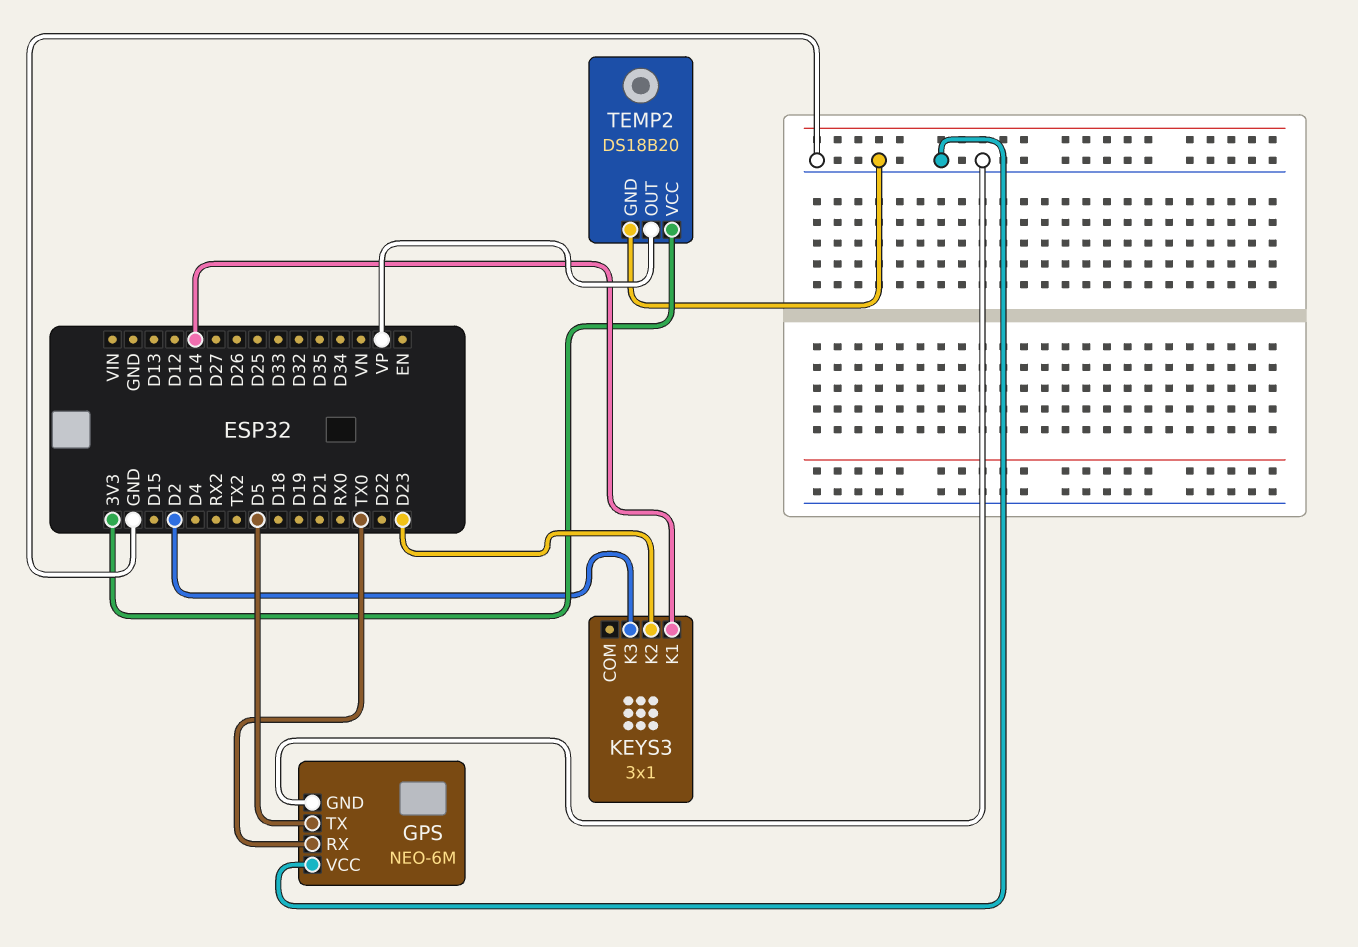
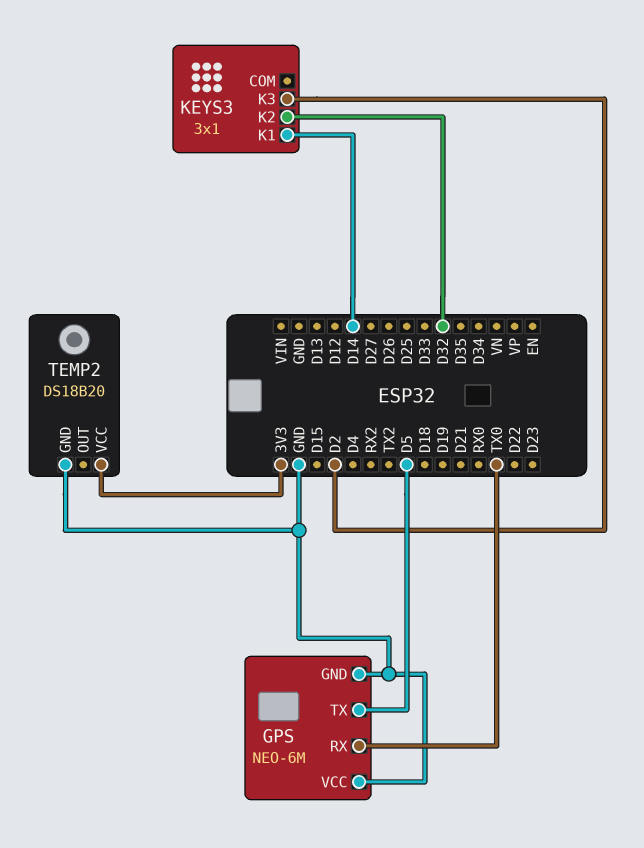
KEYS3 pin K2: D23 -> D32
TEMP2 pin OUT: VP -> none

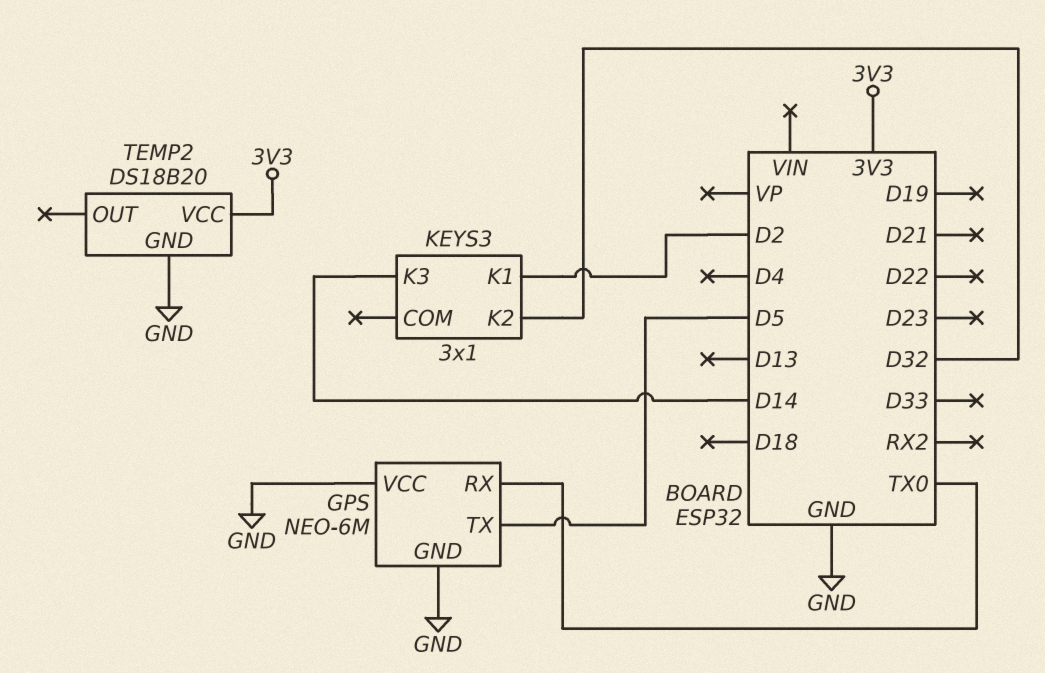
KEYS3 pin K1: D14 -> D2
KEYS3 pin K3: D2 -> D14

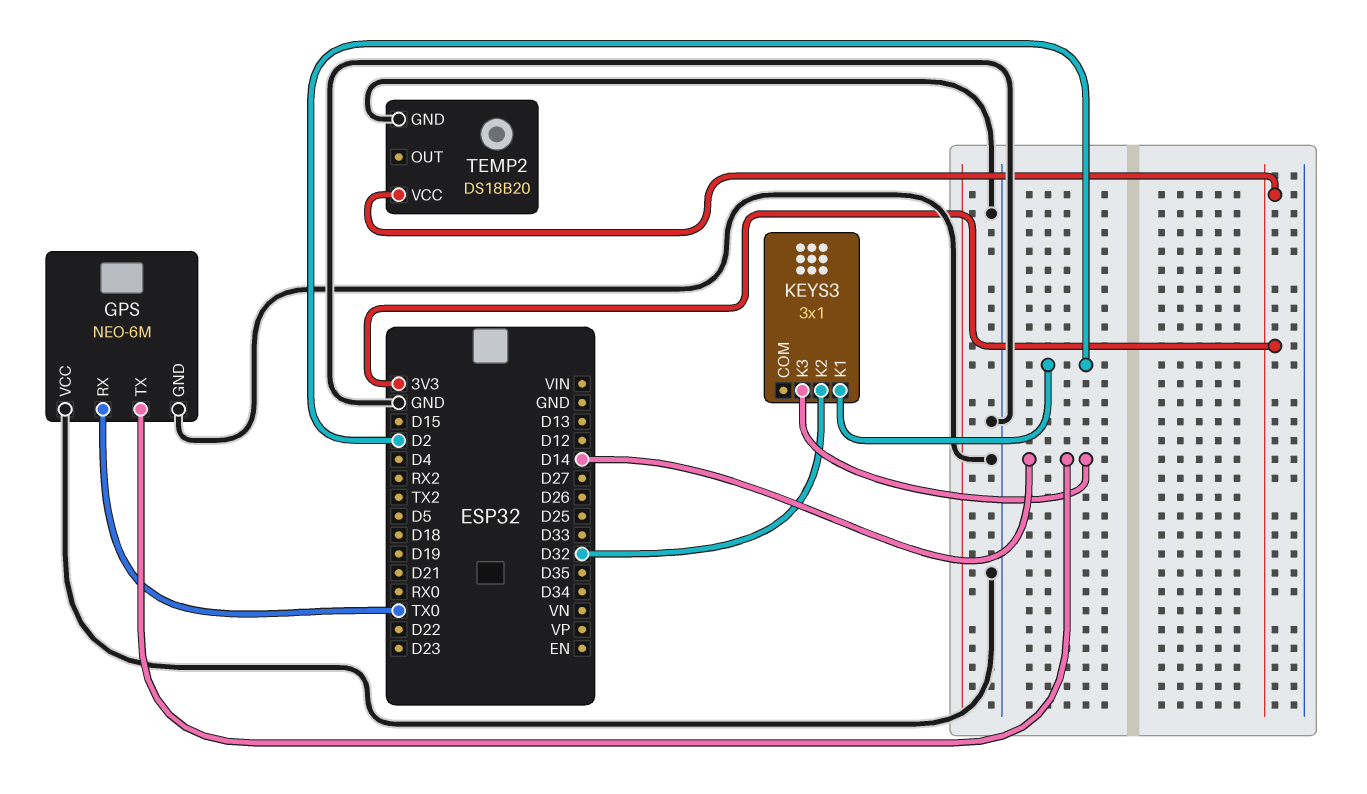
GPS pin TX: D5 -> D14

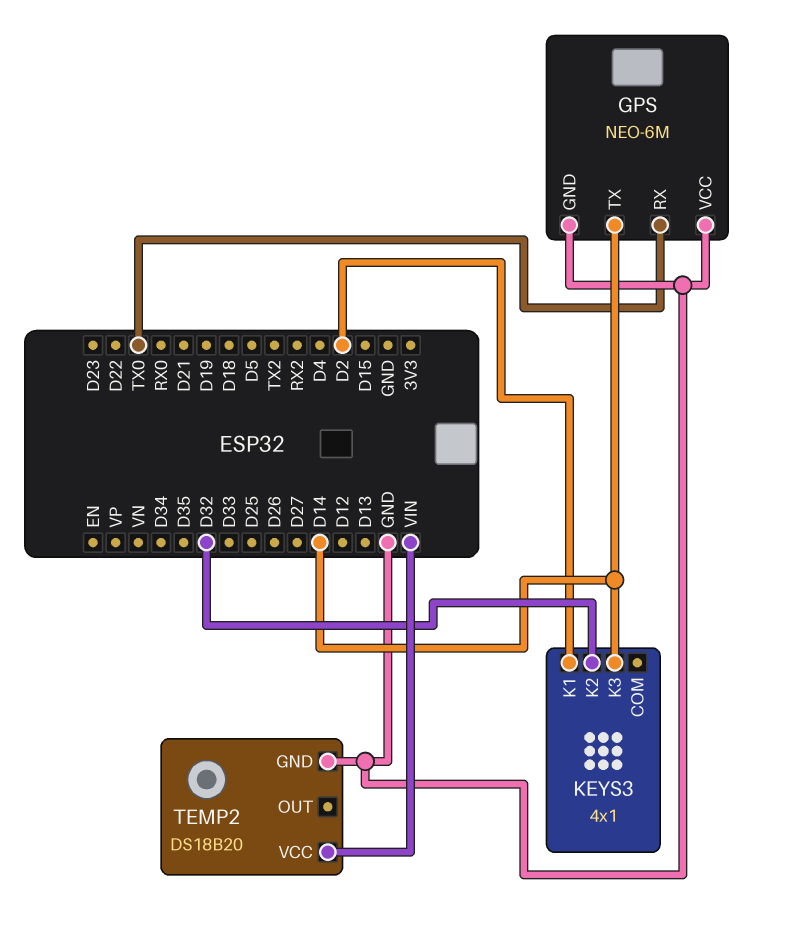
KEYS3: 3x1 -> 4x1
TEMP2 pin VCC: 3V3 -> VIN

